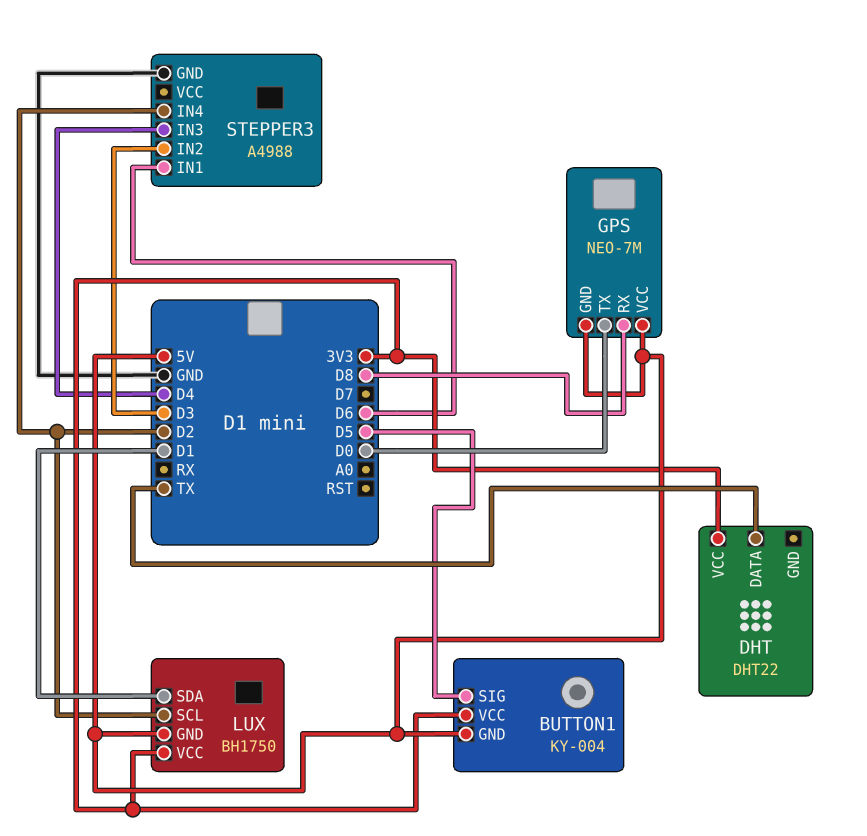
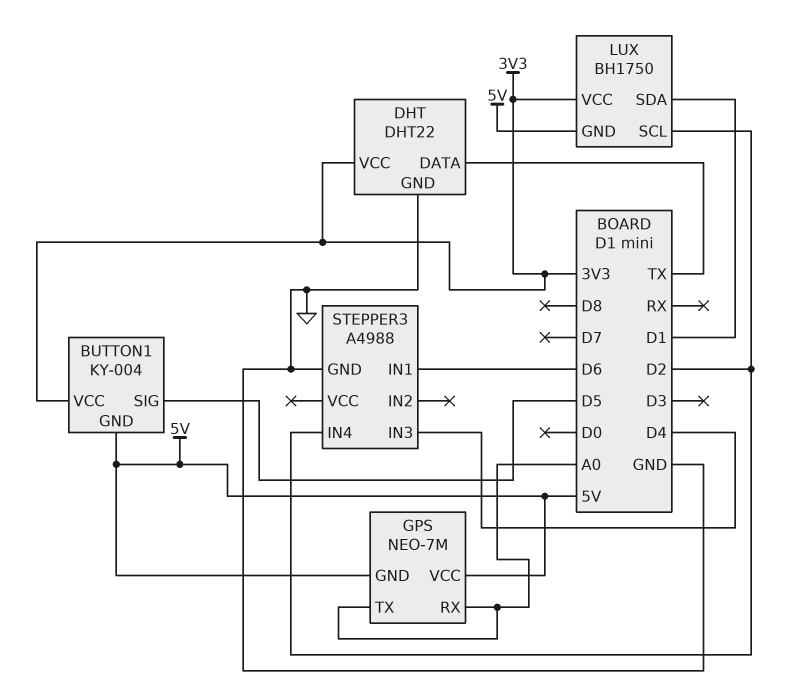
DHT pin GND: none -> GND
GPS pin RX: D8 -> A0
GPS pin TX: D0 -> A0
STEPPER3 pin IN2: D3 -> none

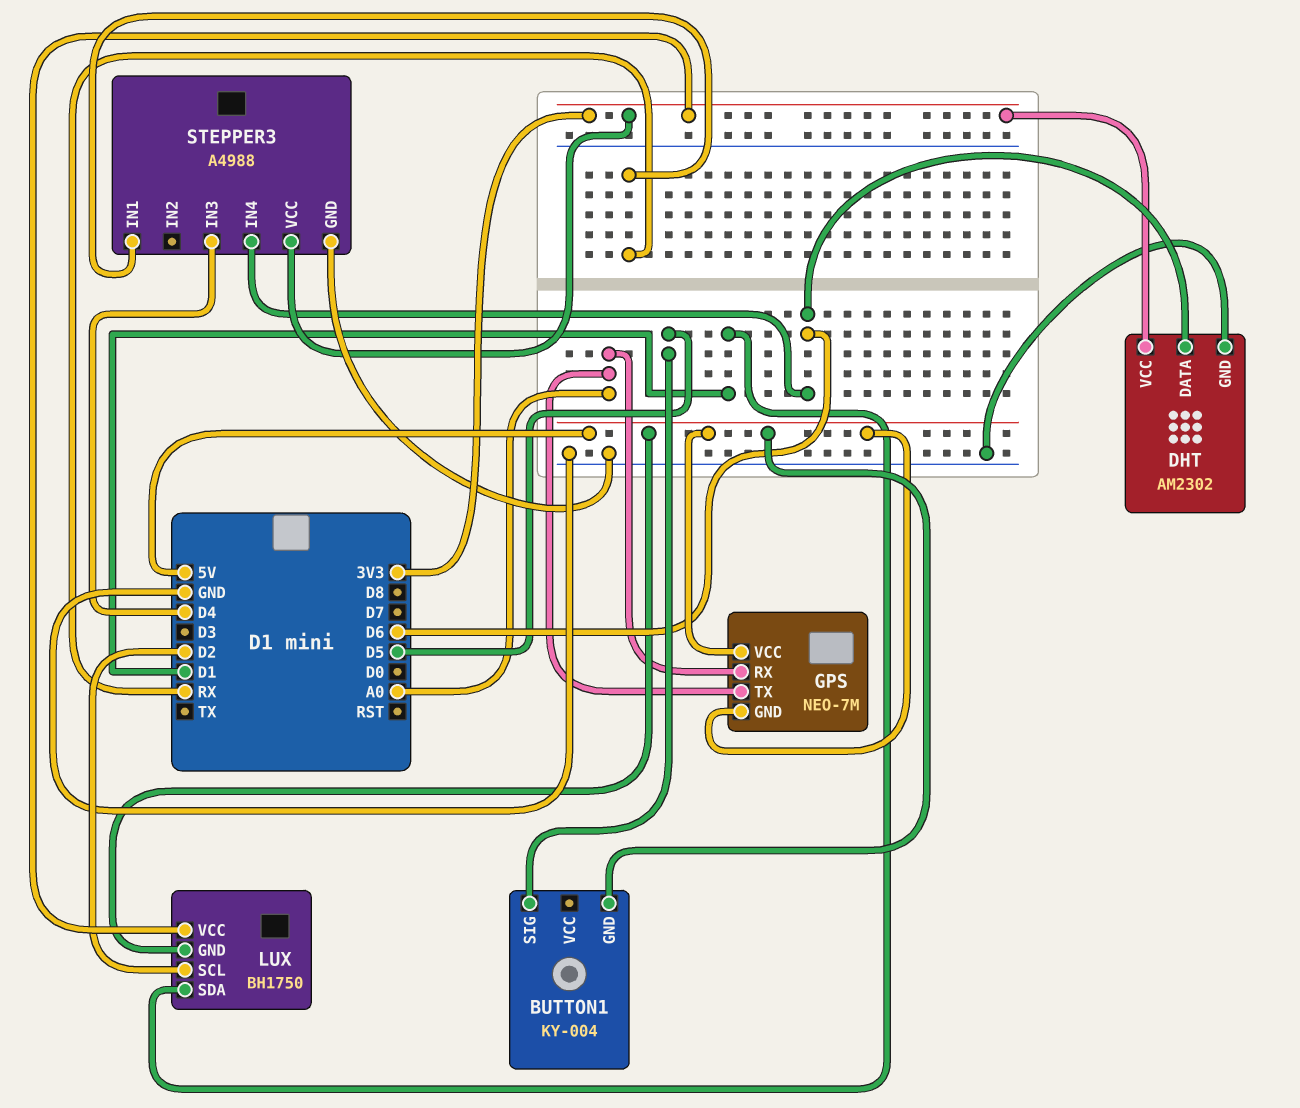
BUTTON1 pin VCC: 3V3 -> none
DHT: DHT22 -> AM2302
DHT pin DATA: TX -> D6
STEPPER3 pin IN1: D6 -> RX
STEPPER3 pin IN4: D2 -> D6
STEPPER3 pin VCC: none -> 3V3

